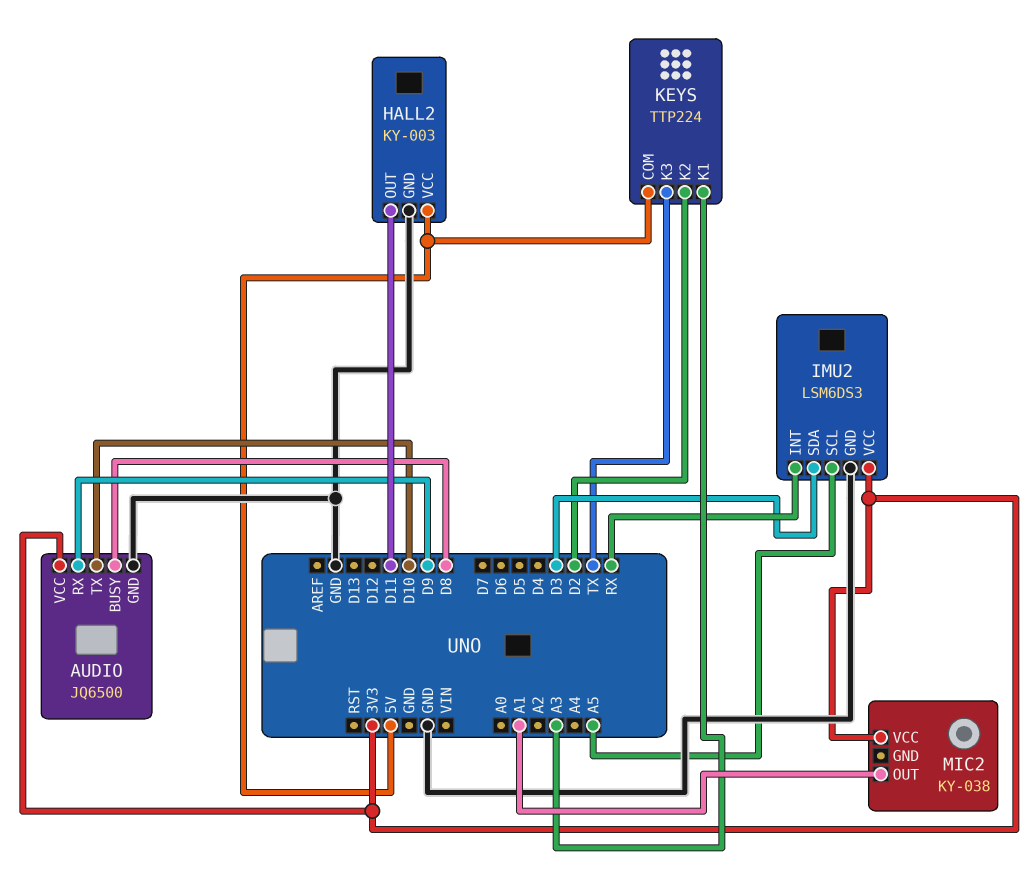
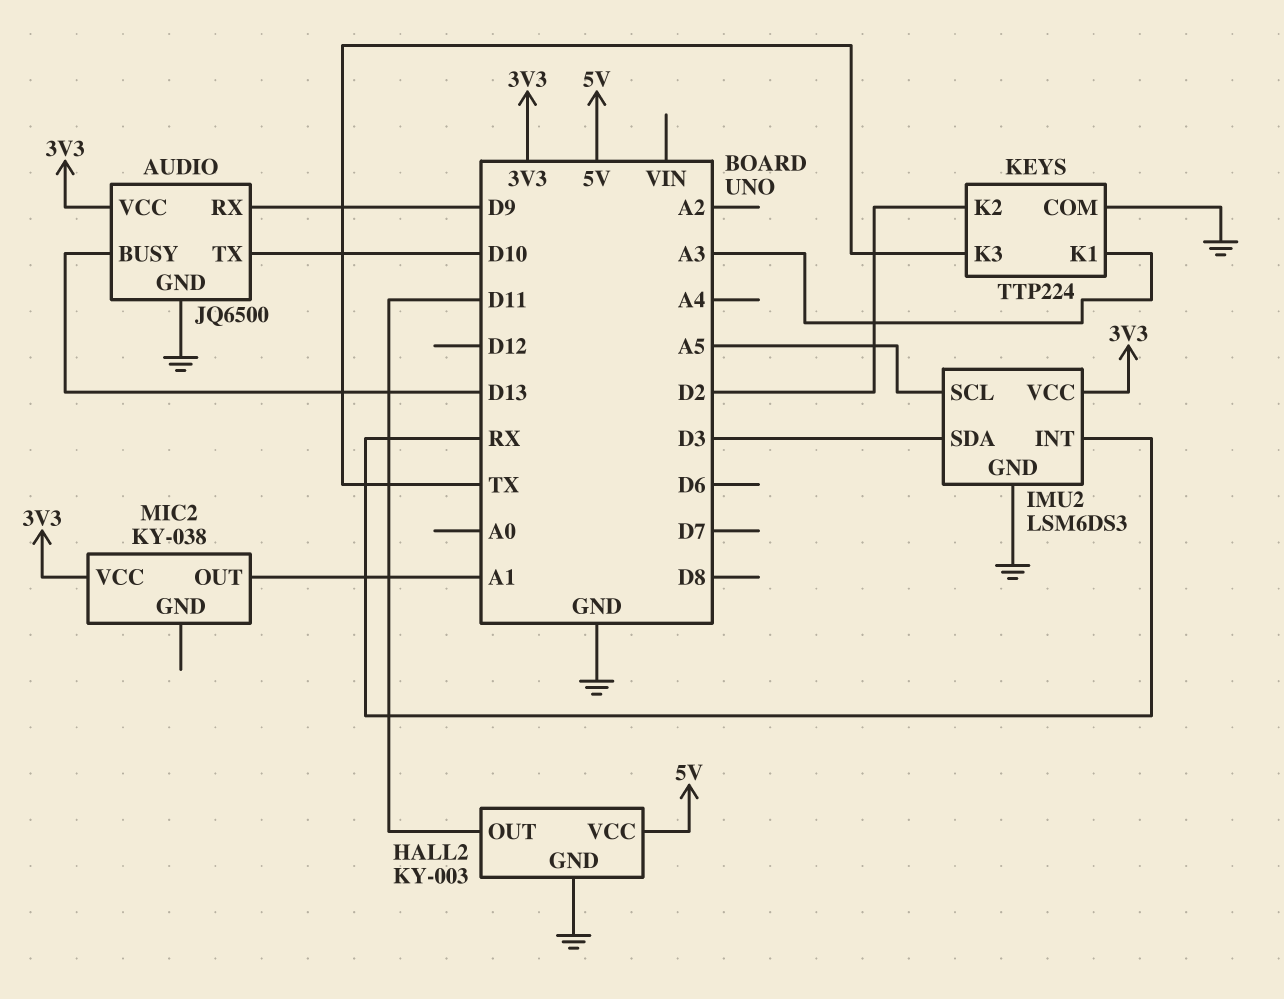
AUDIO pin BUSY: D8 -> D13
KEYS pin COM: 5V -> GND

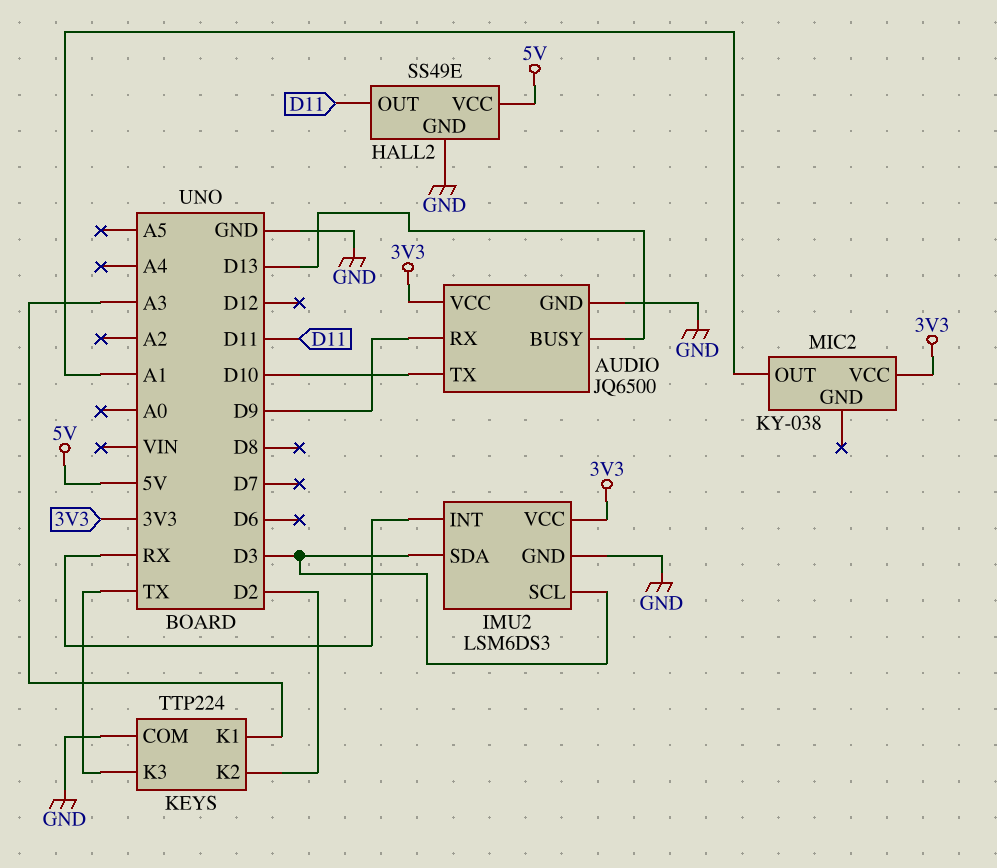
HALL2: KY-003 -> SS49E
IMU2 pin SCL: A5 -> D3

